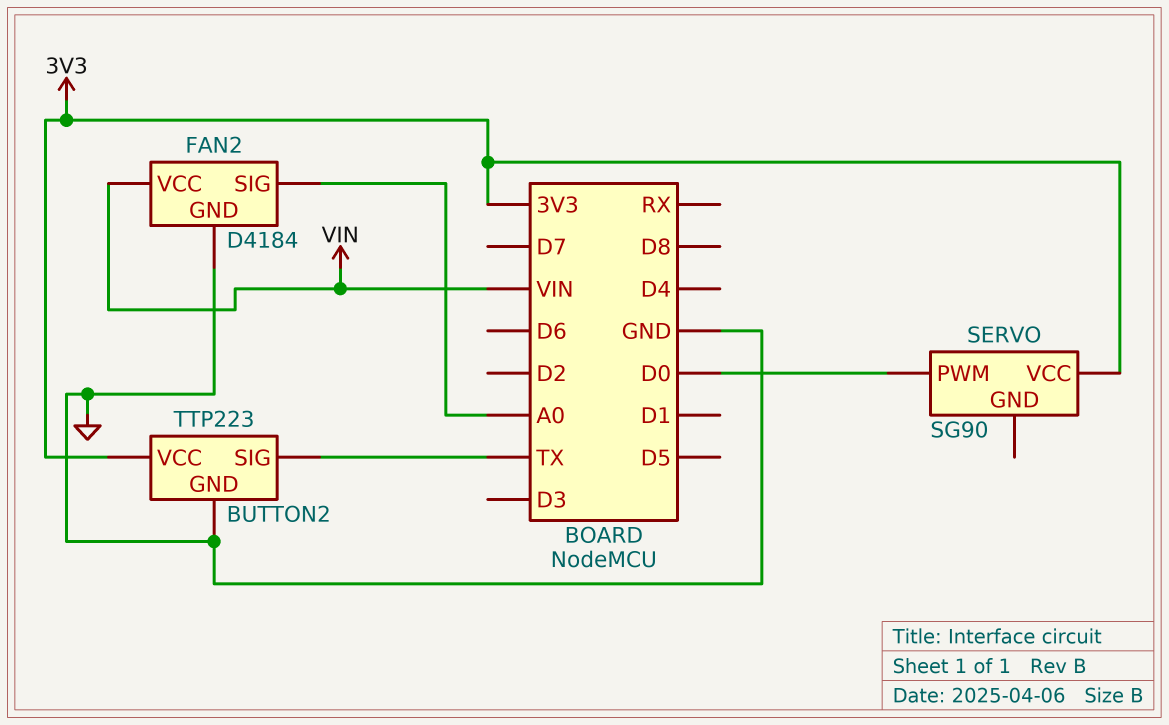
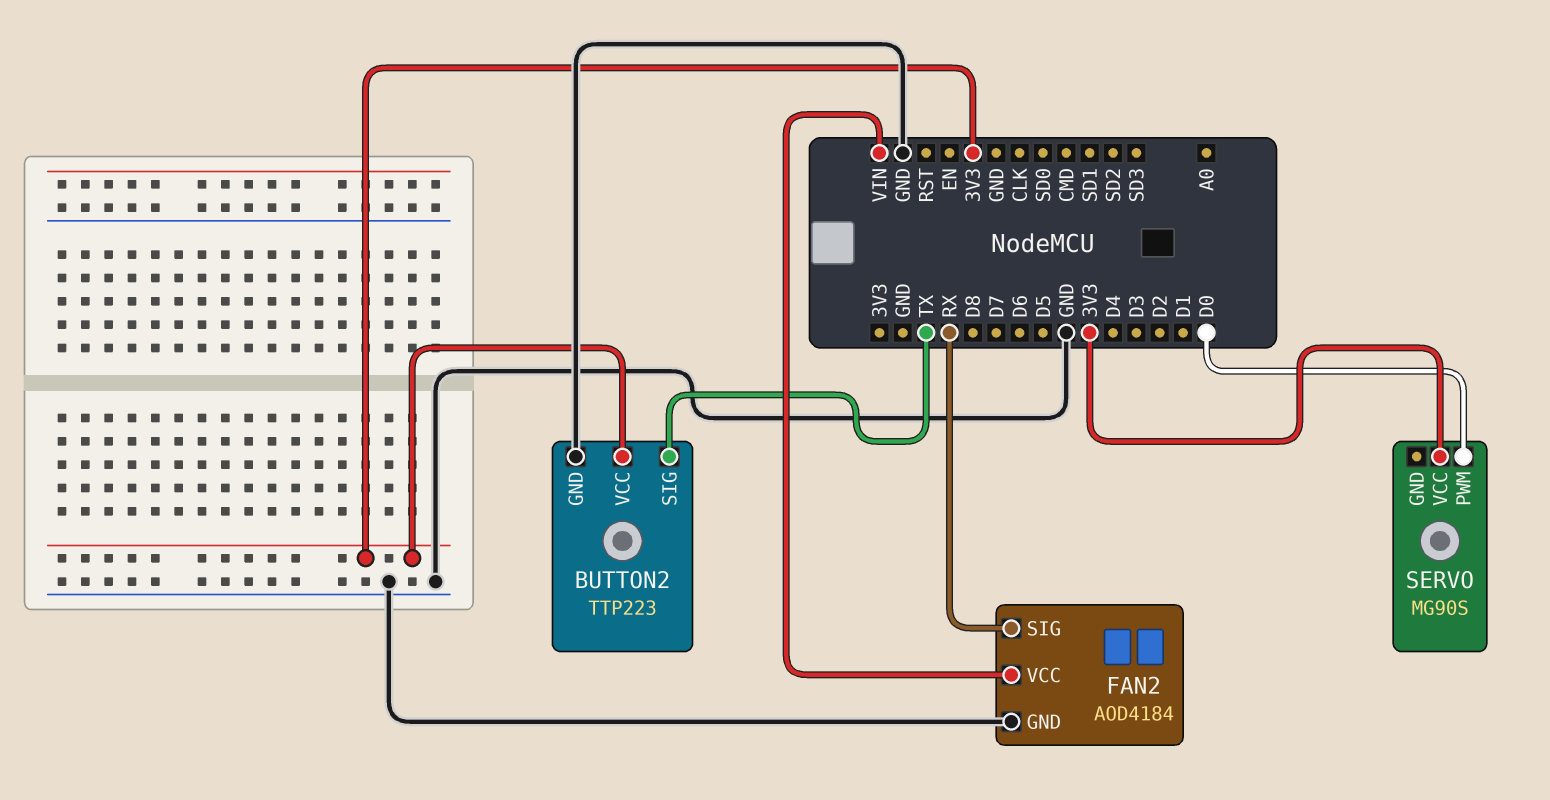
FAN2: D4184 -> AOD4184
FAN2 pin SIG: A0 -> RX
SERVO: SG90 -> MG90S

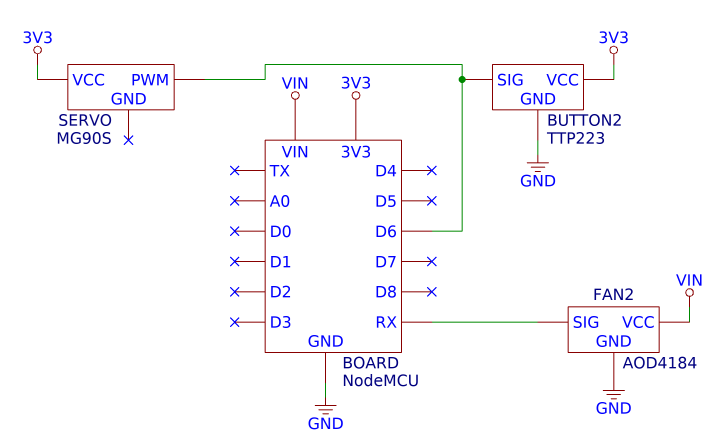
BUTTON2 pin SIG: TX -> D6
SERVO pin PWM: D0 -> D6

